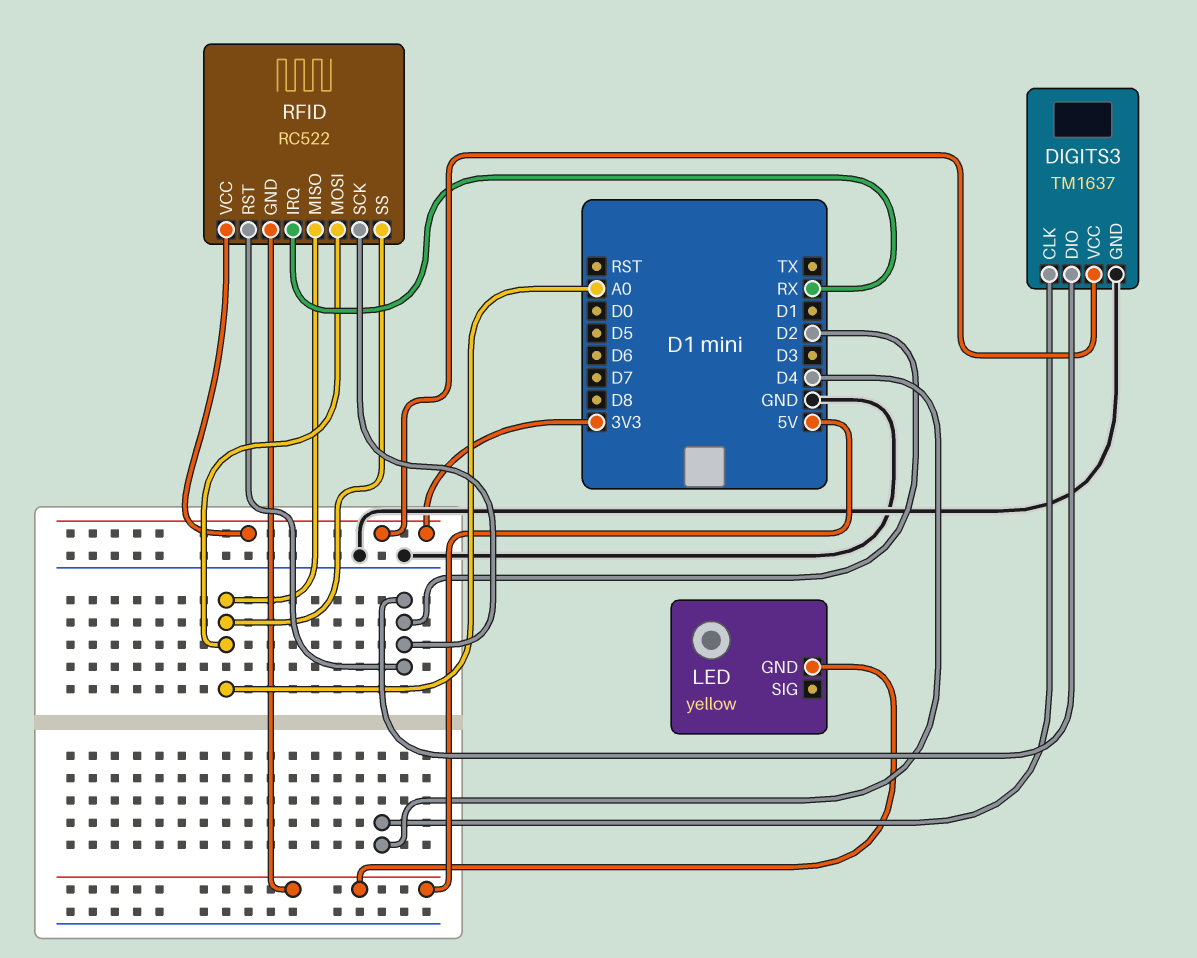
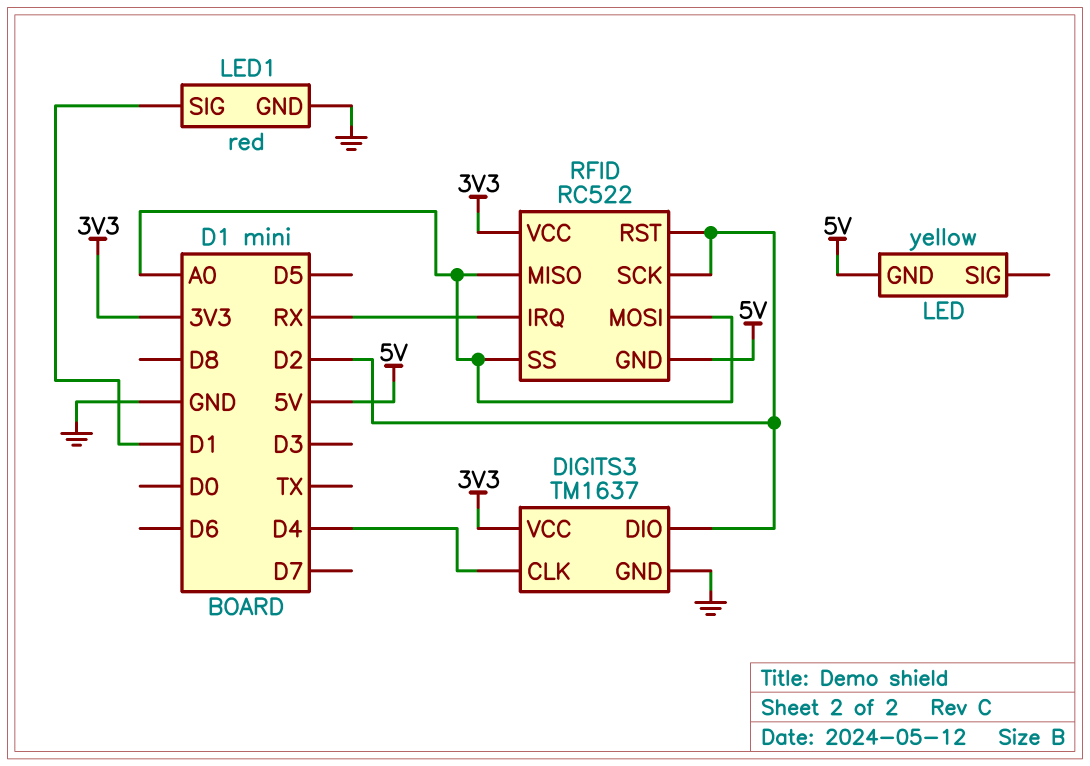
LED1: none -> red
LED1 pin GND: none -> GND
LED1 pin SIG: none -> D1

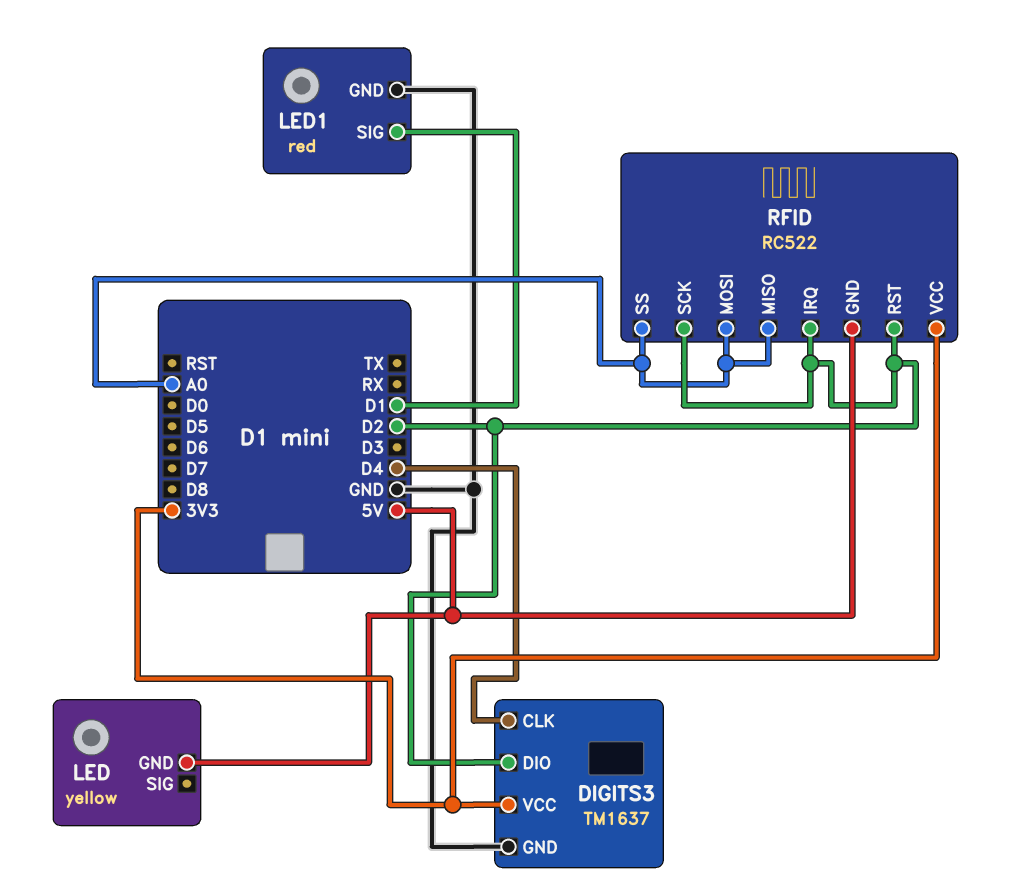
RFID pin IRQ: RX -> D2

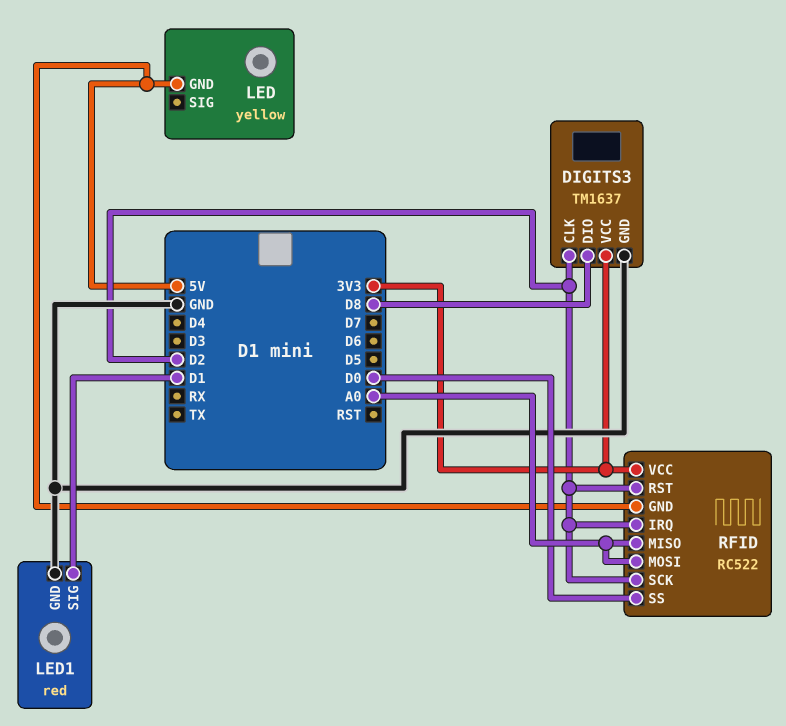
DIGITS3 pin CLK: D4 -> D2
DIGITS3 pin DIO: D2 -> D8
RFID pin SS: A0 -> D0

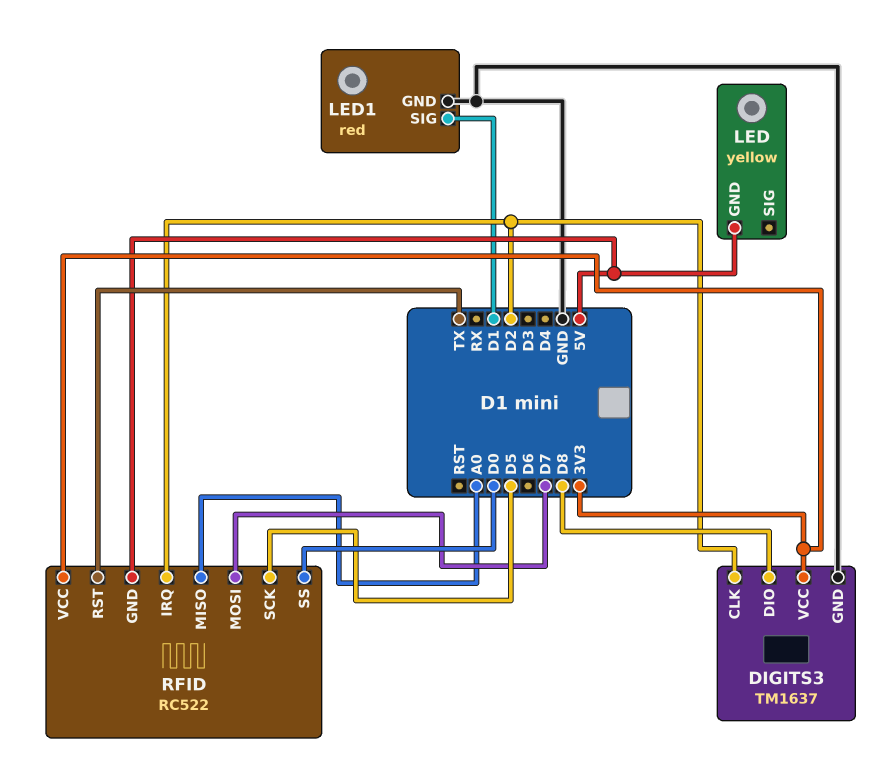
RFID pin MOSI: A0 -> D7
RFID pin RST: D2 -> TX
RFID pin SCK: D2 -> D5

